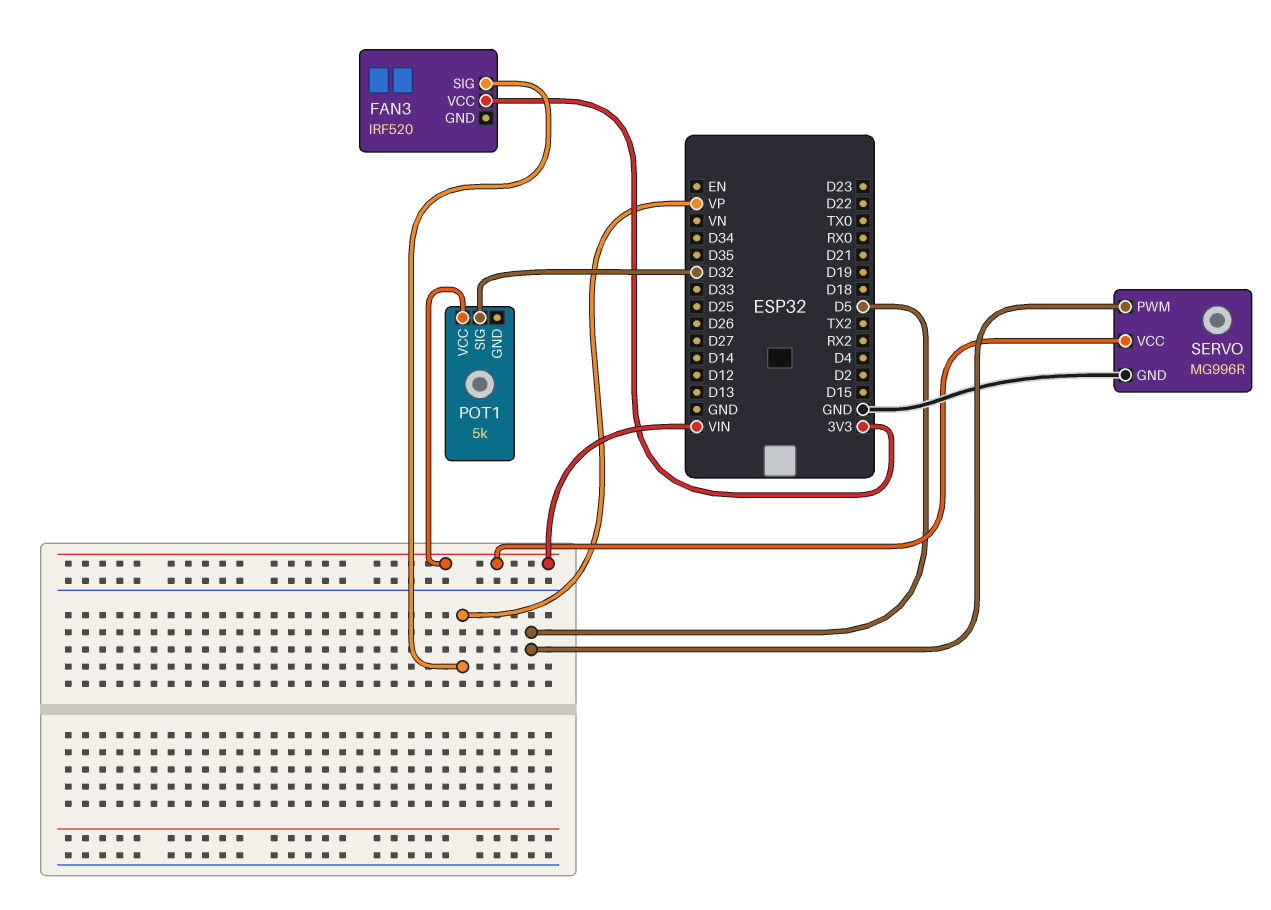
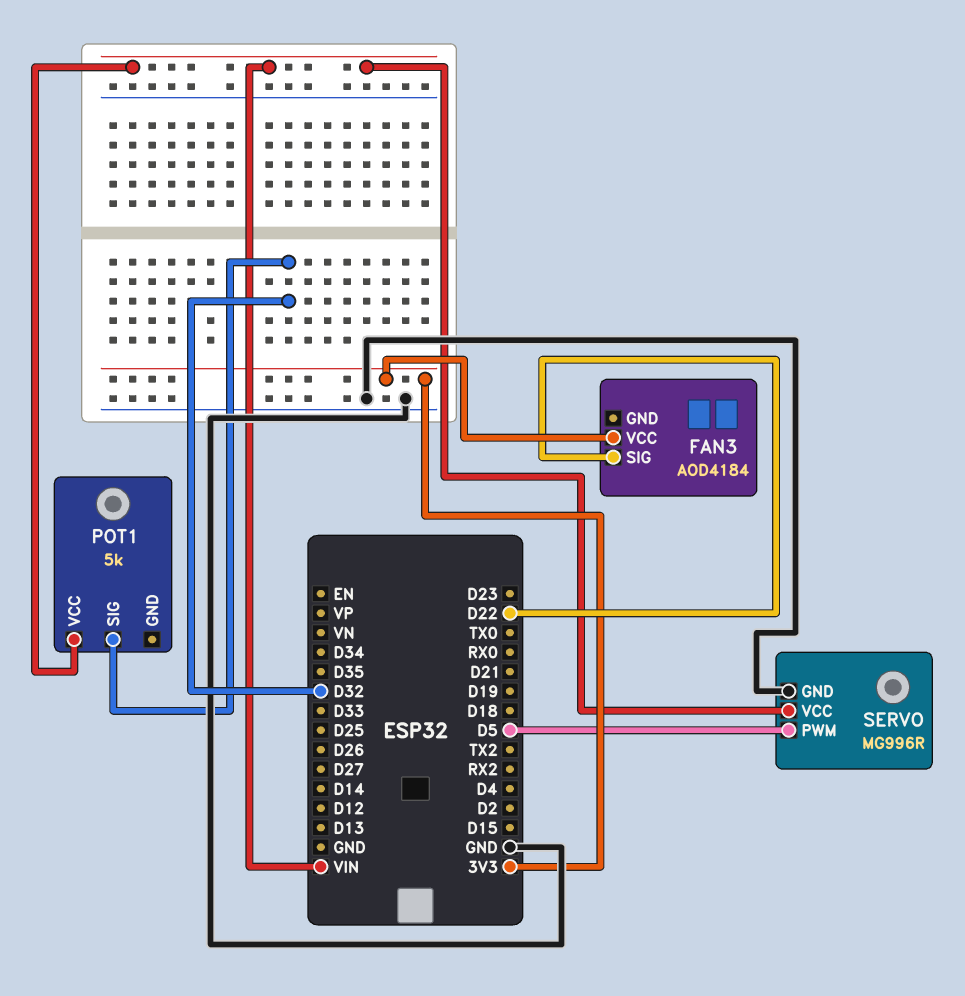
FAN3: IRF520 -> AOD4184
FAN3 pin SIG: VP -> D22

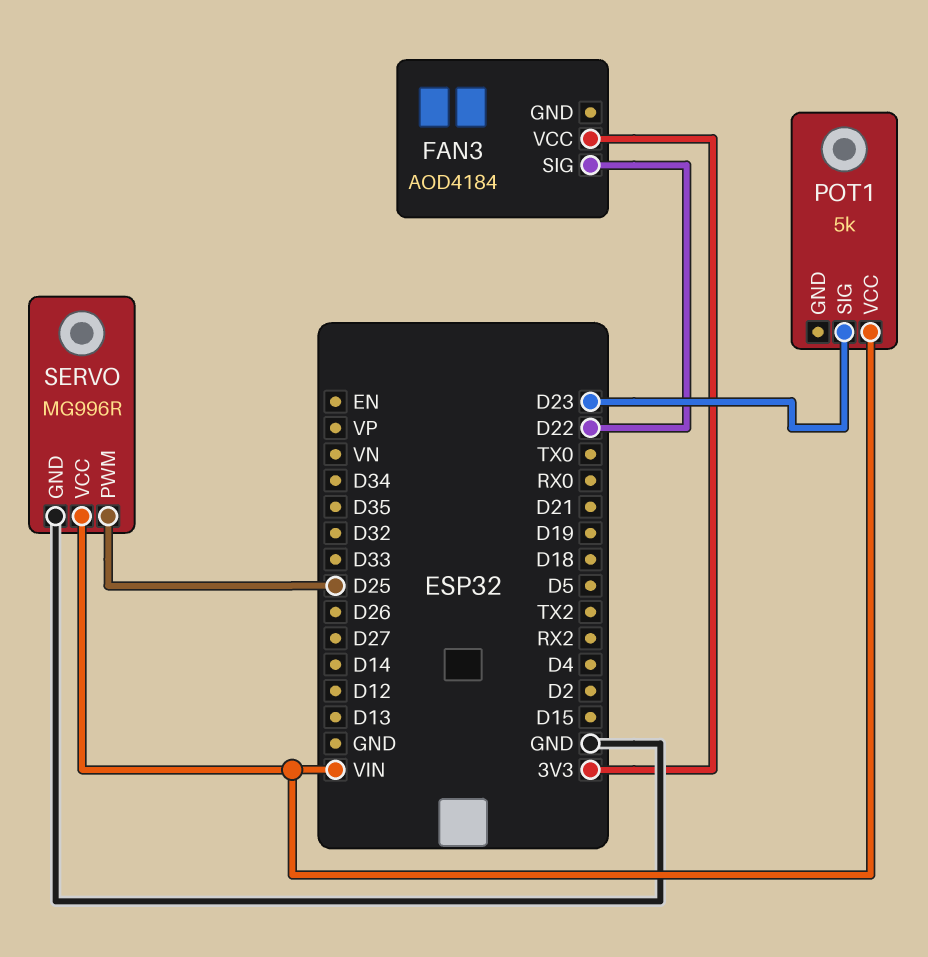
POT1 pin SIG: D32 -> D23
SERVO pin PWM: D5 -> D25

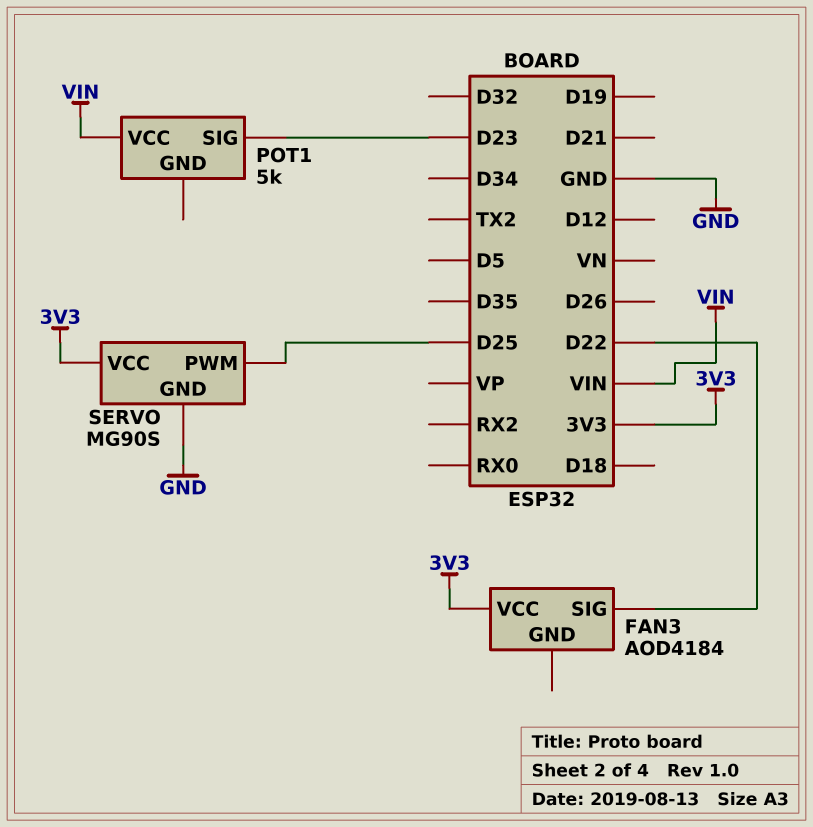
SERVO: MG996R -> MG90S
SERVO pin VCC: VIN -> 3V3

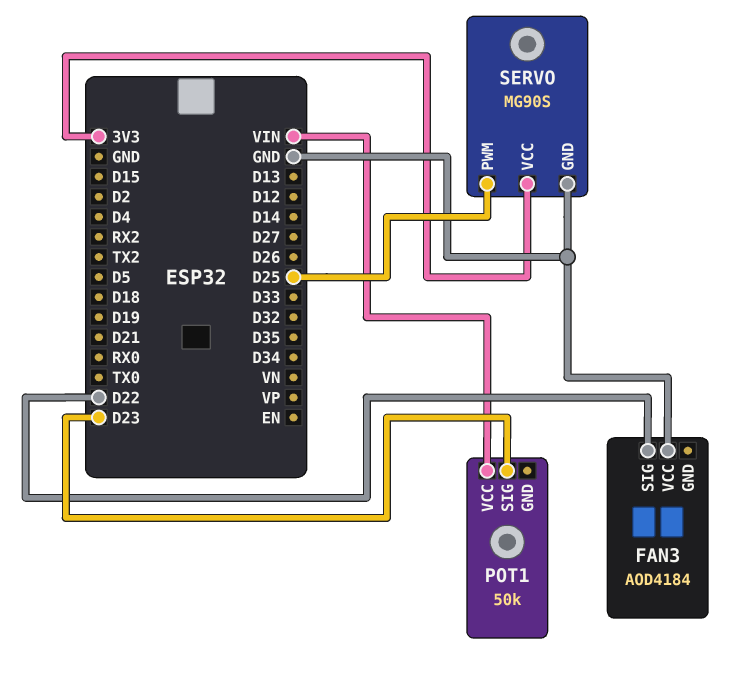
FAN3 pin VCC: 3V3 -> GND
POT1: 5k -> 50k

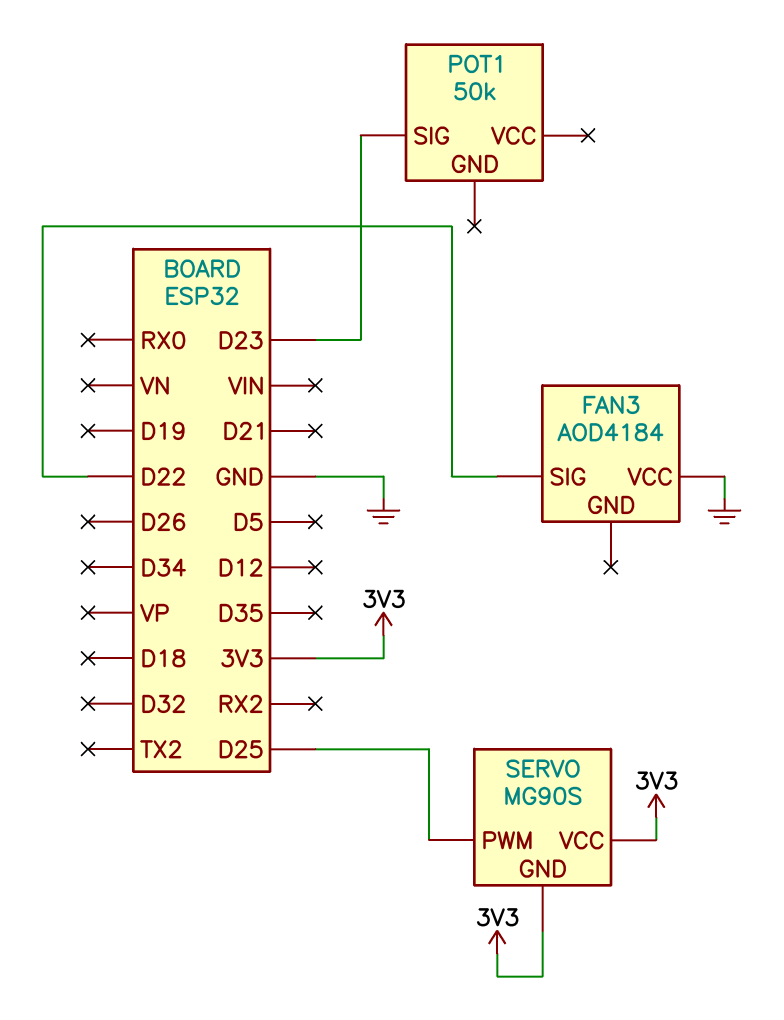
POT1 pin VCC: VIN -> none
SERVO pin GND: GND -> 3V3

